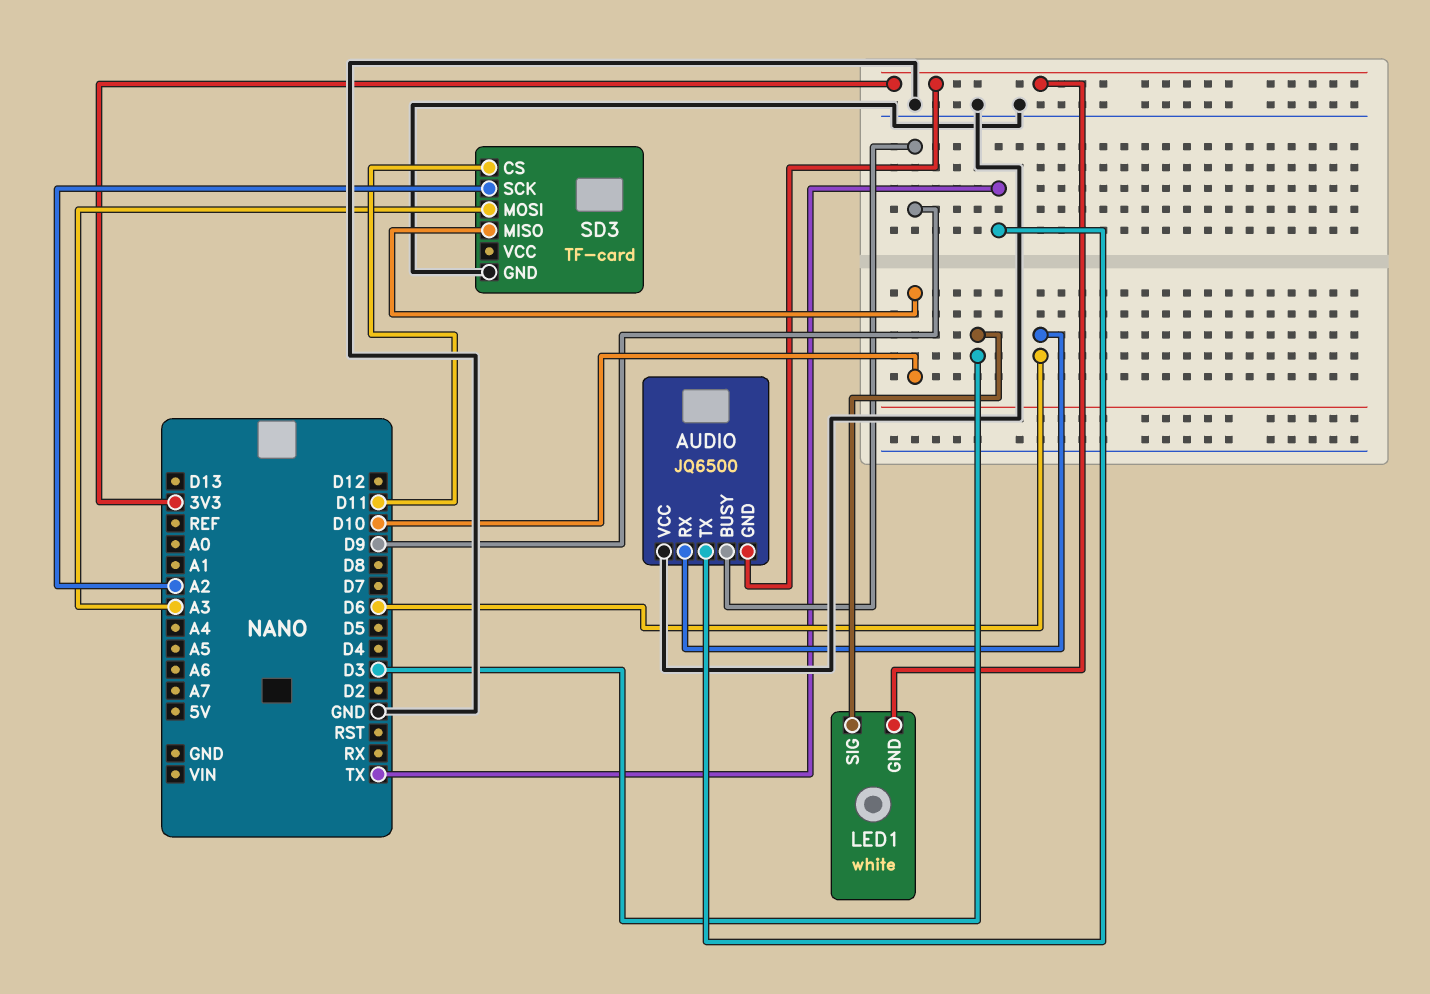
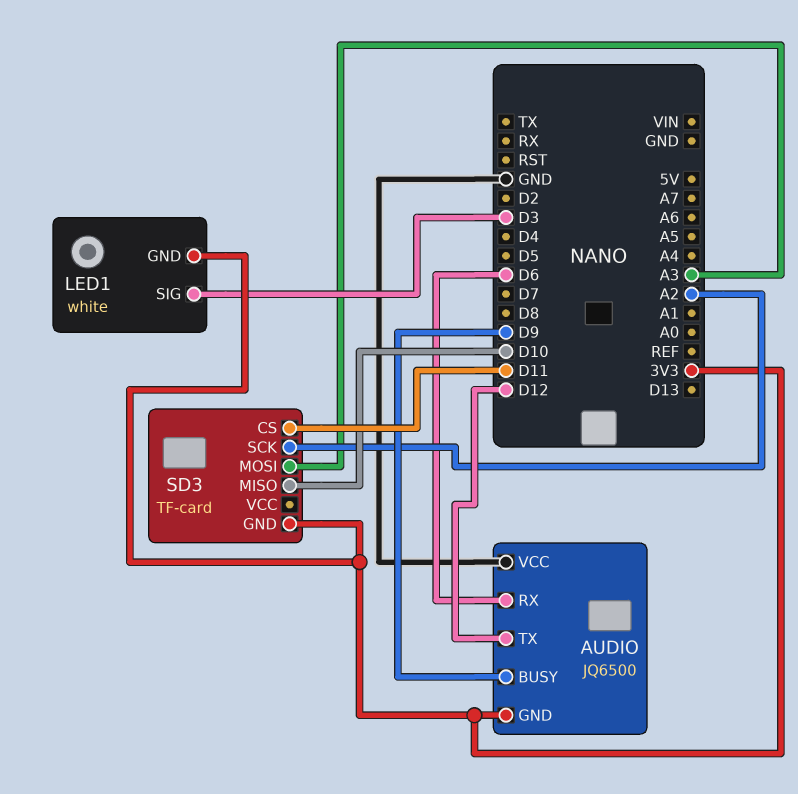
AUDIO pin TX: TX -> D12
SD3 pin GND: GND -> 3V3

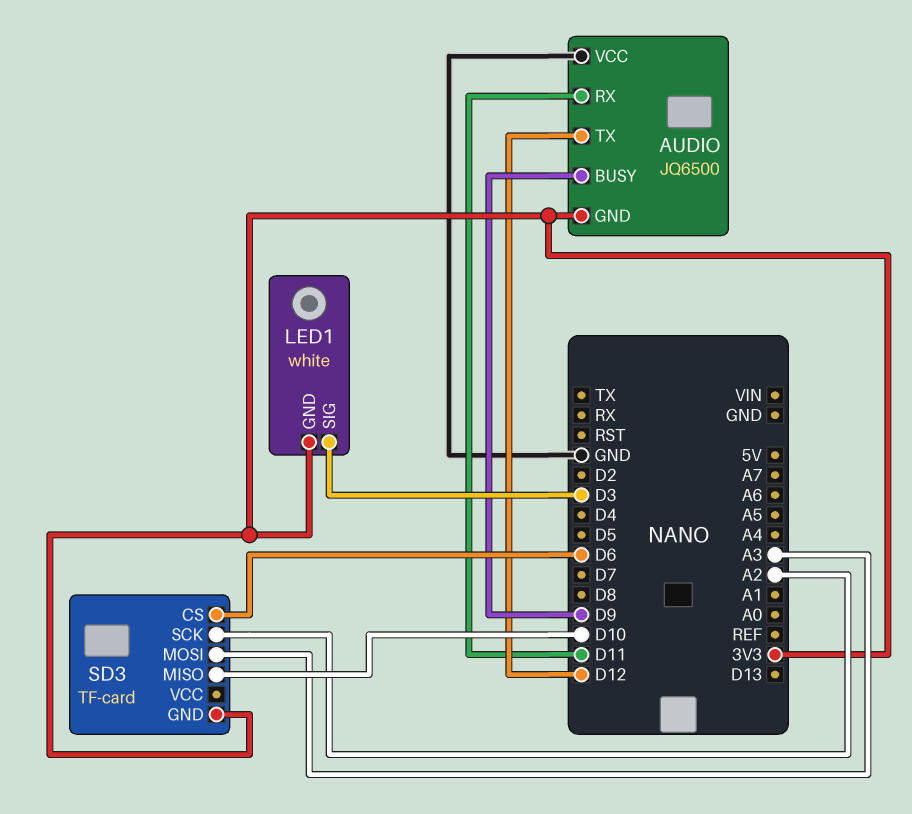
AUDIO pin RX: D6 -> D11
SD3 pin CS: D11 -> D6

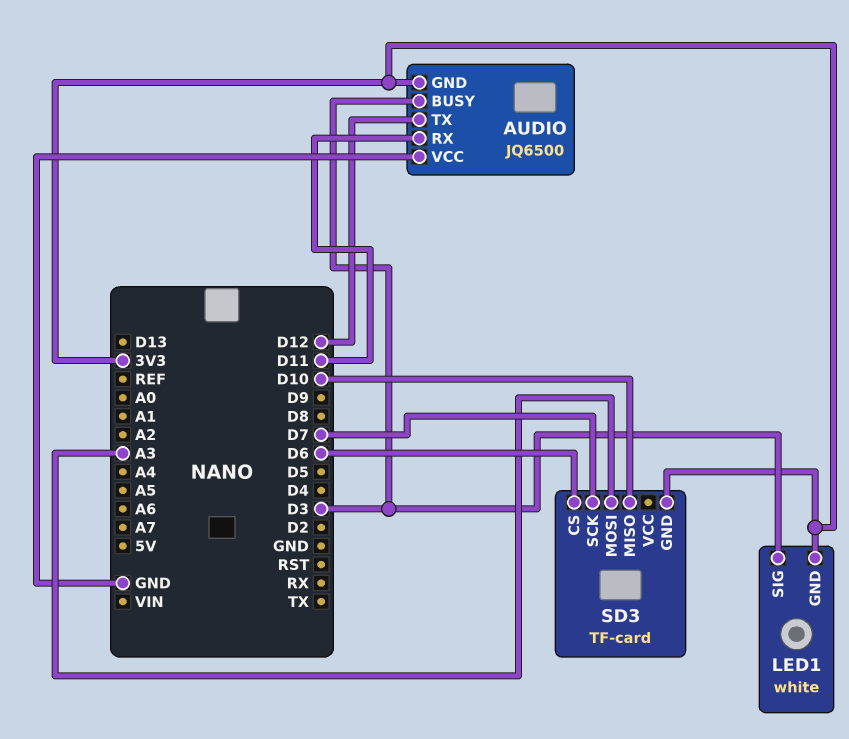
AUDIO pin BUSY: D9 -> D3
SD3 pin SCK: A2 -> D7

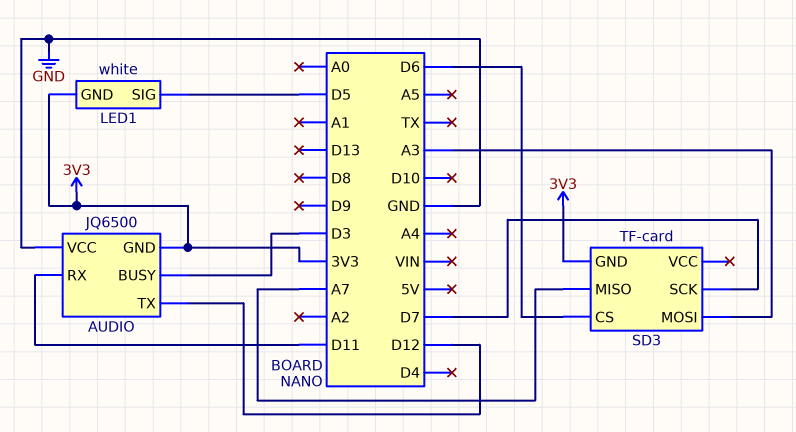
LED1 pin SIG: D3 -> D5
SD3 pin MISO: D10 -> A7

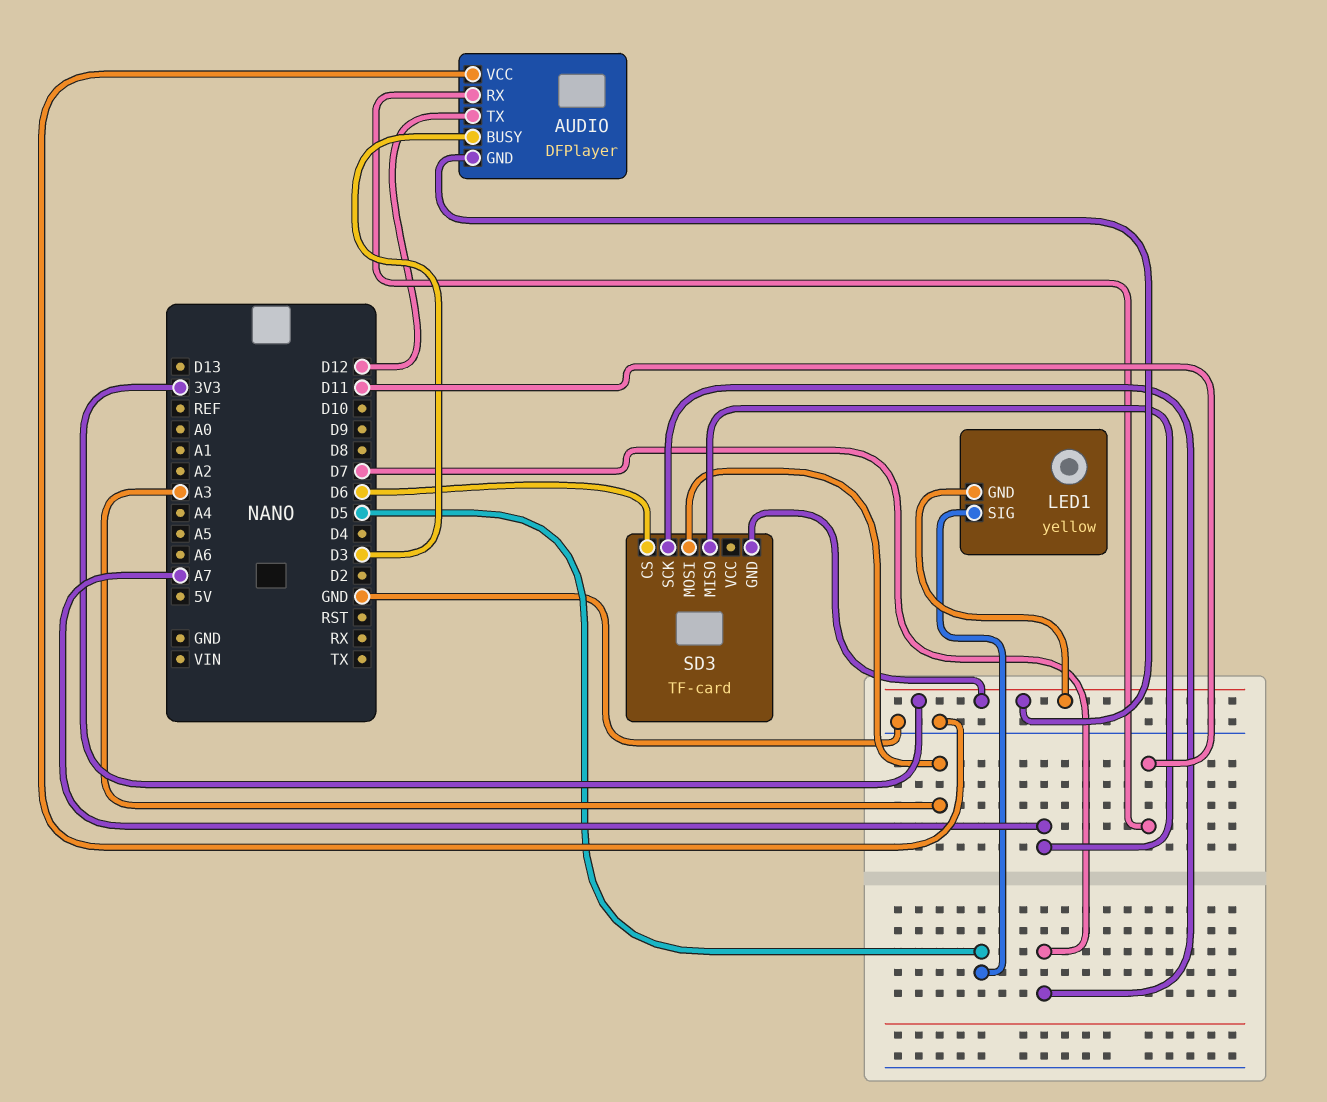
AUDIO: JQ6500 -> DFPlayer
LED1: white -> yellow

